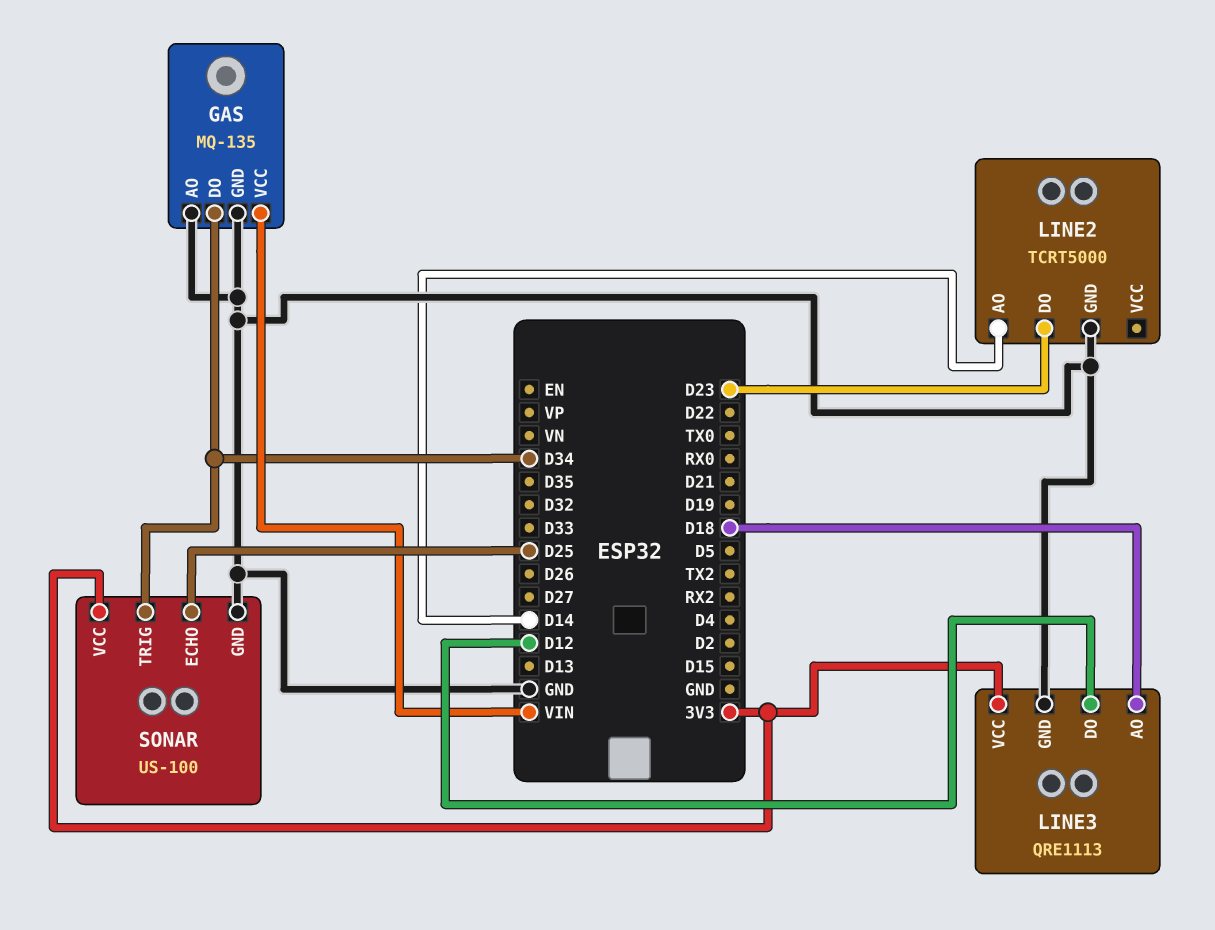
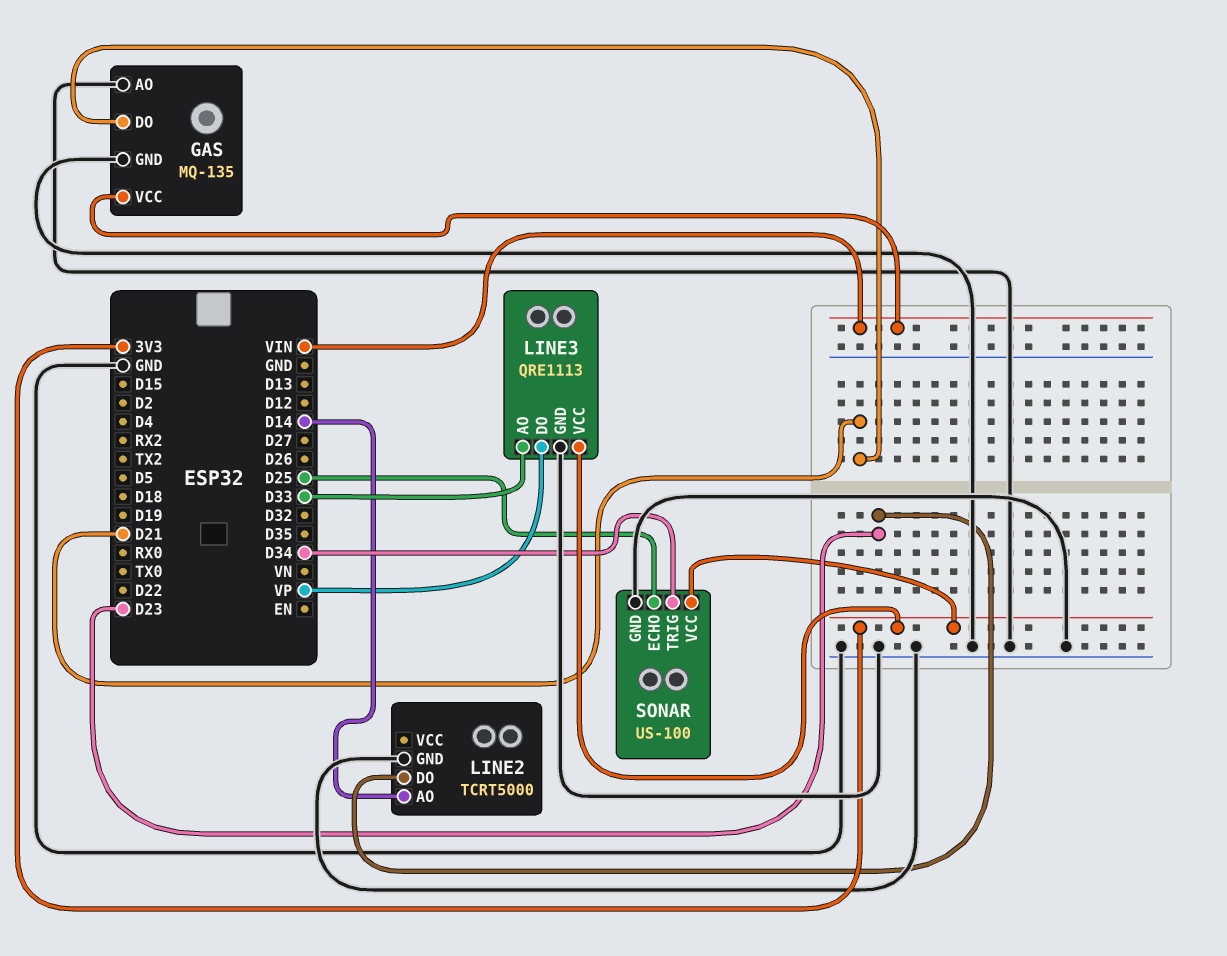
GAS pin DO: D34 -> D21
LINE3 pin AO: D18 -> D33
LINE3 pin DO: D12 -> VP

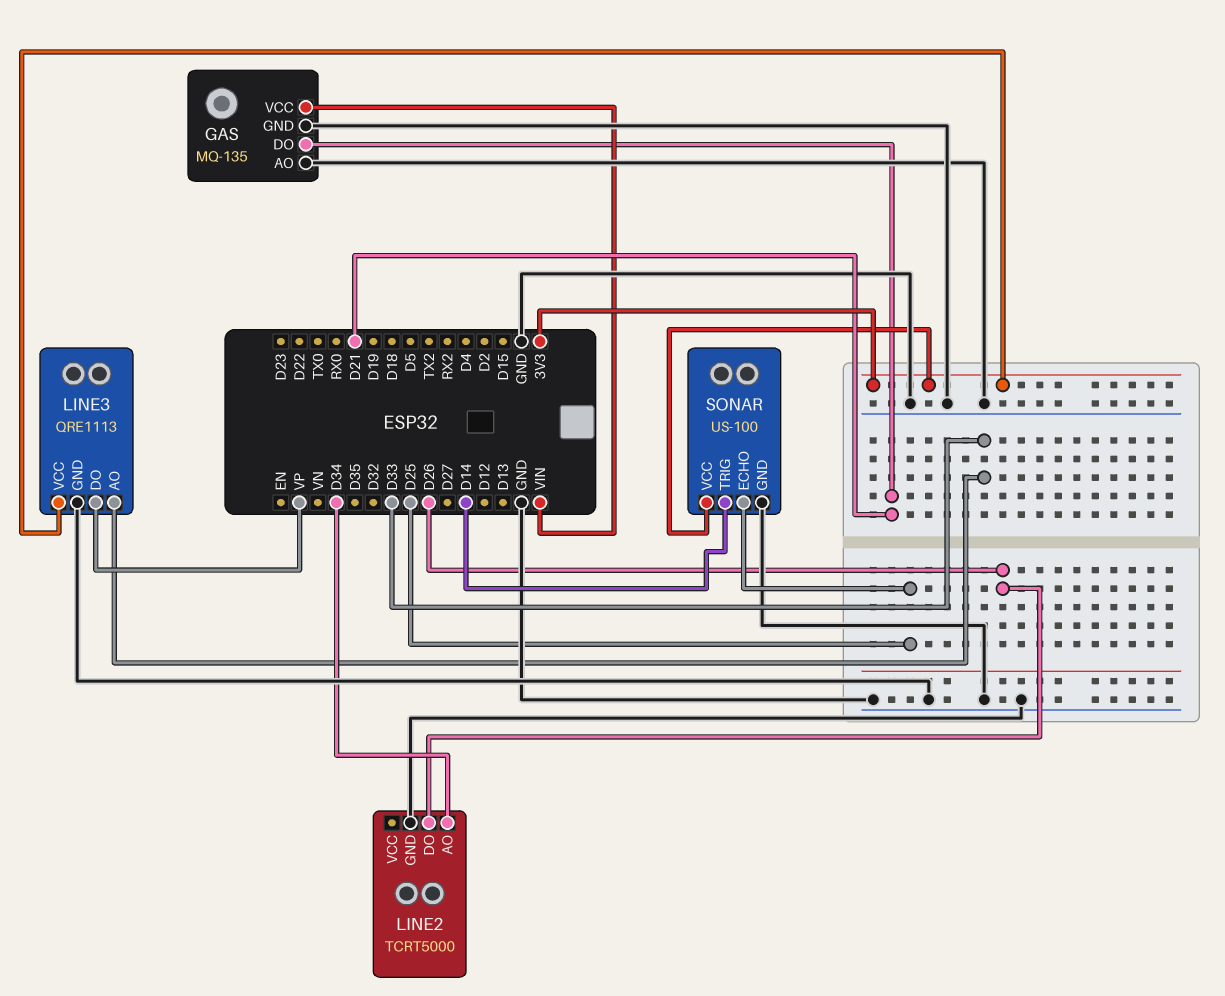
LINE2 pin AO: D14 -> D34
LINE2 pin DO: D23 -> D26
SONAR pin TRIG: D34 -> D14

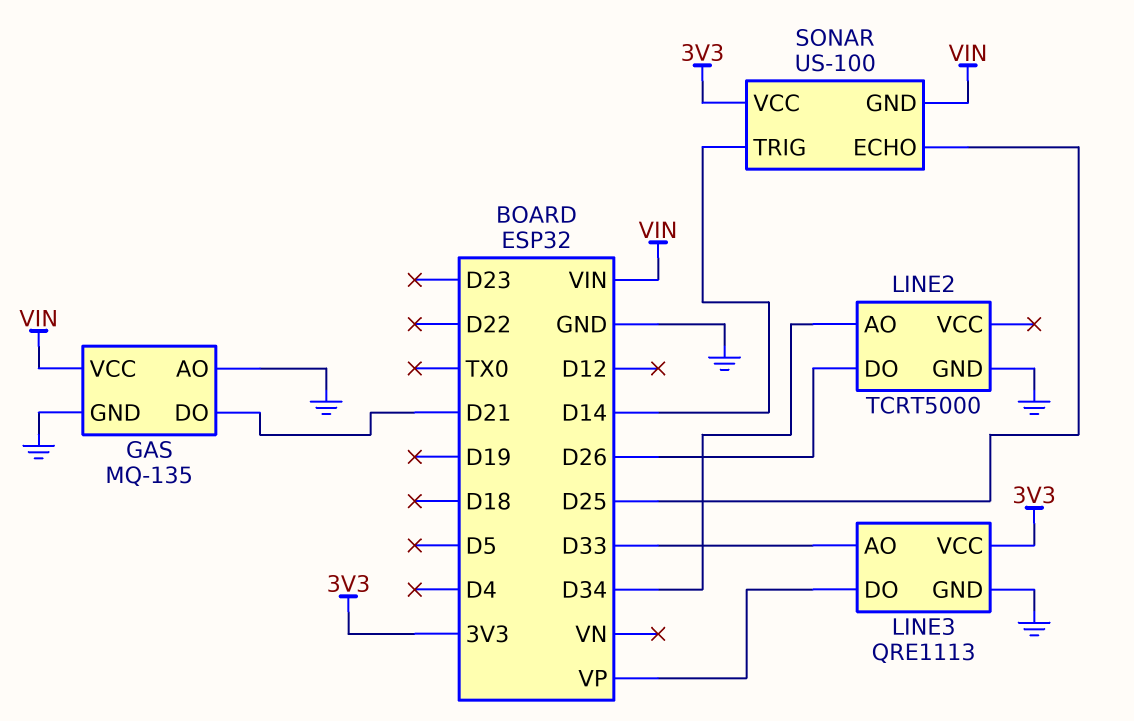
SONAR pin GND: GND -> VIN

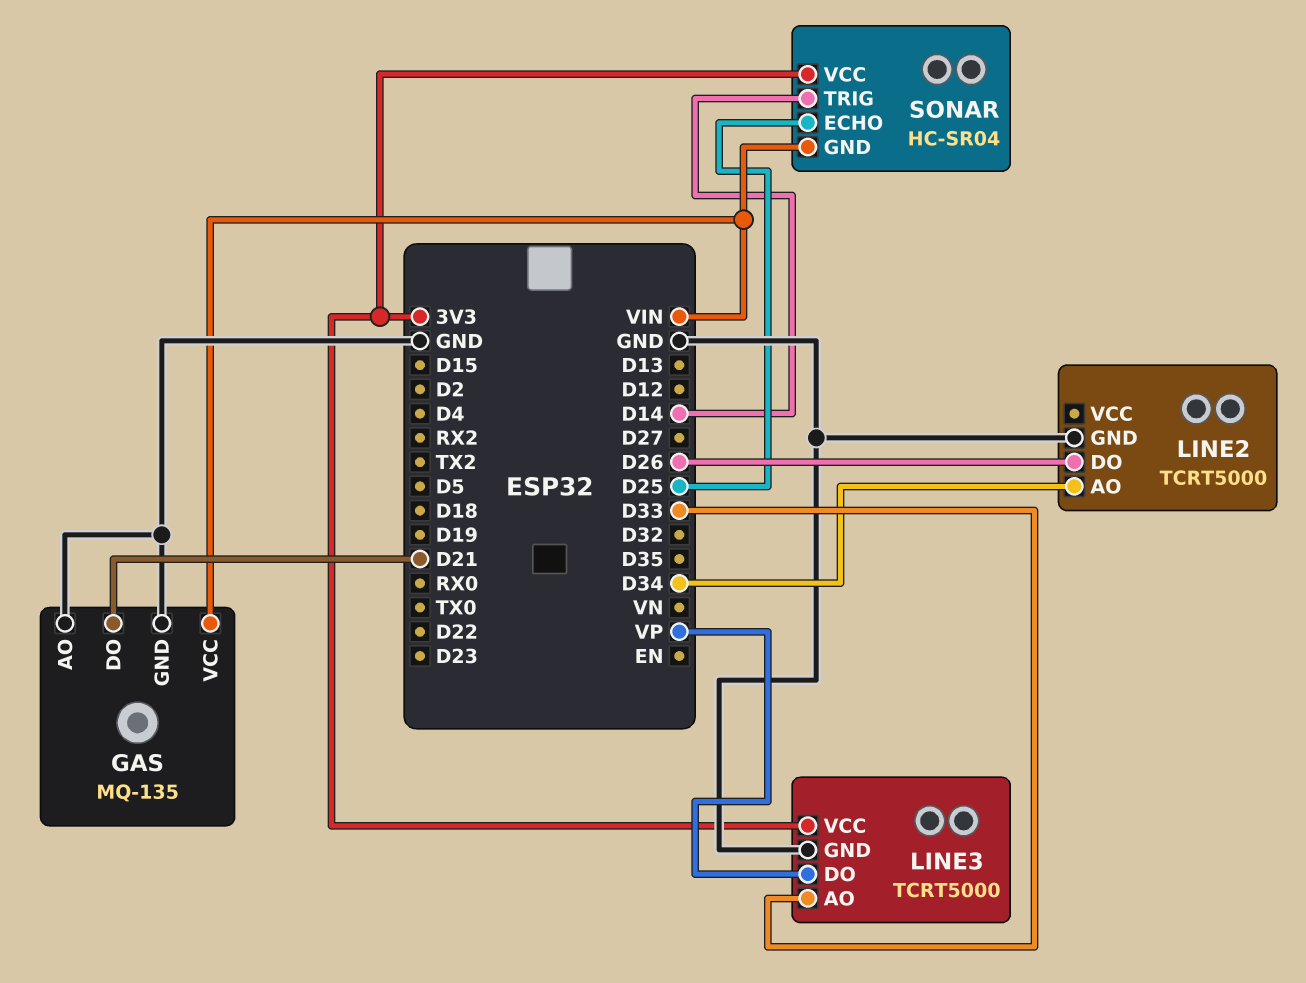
LINE3: QRE1113 -> TCRT5000
SONAR: US-100 -> HC-SR04

